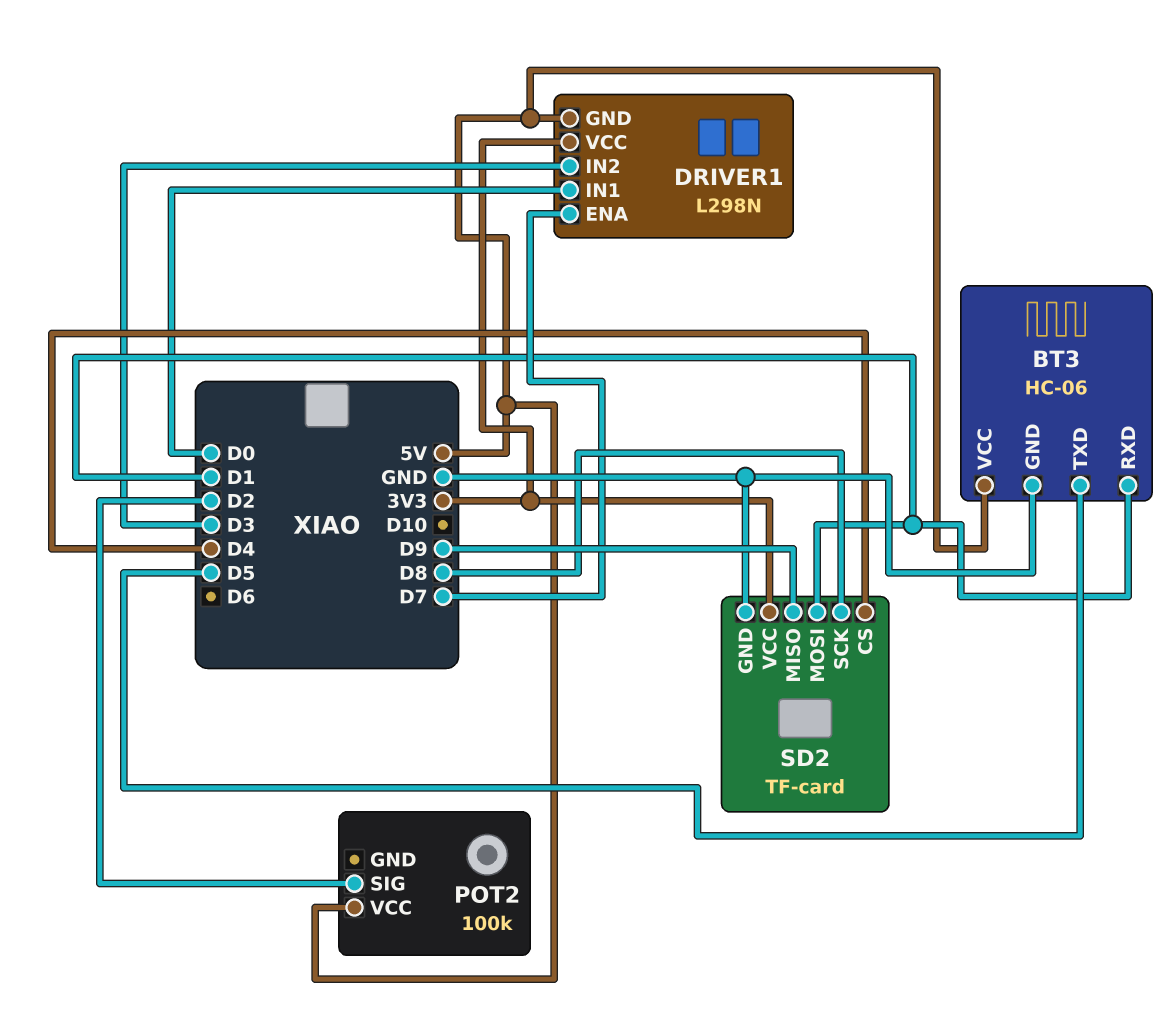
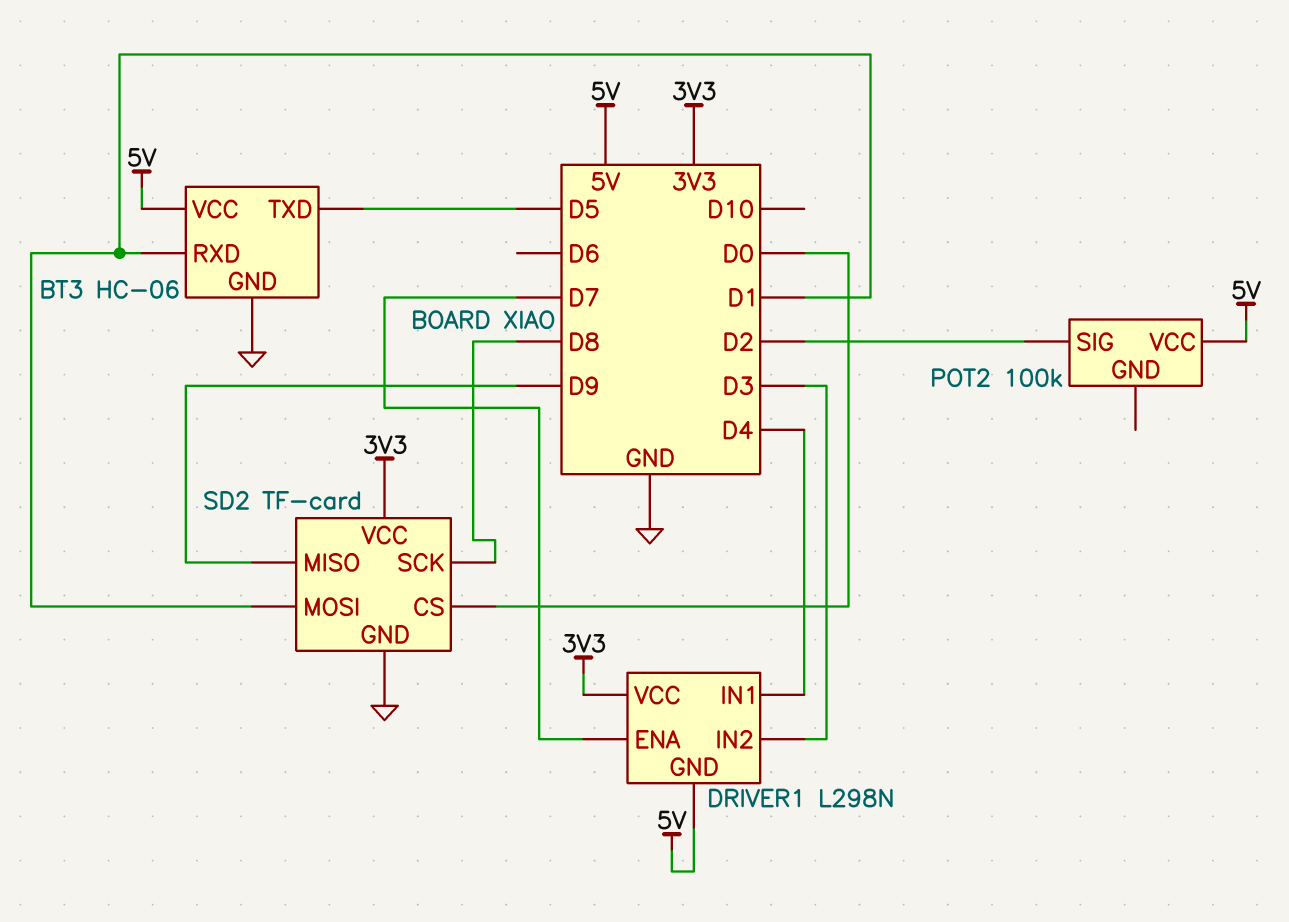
DRIVER1 pin IN1: D0 -> D4
SD2 pin CS: D4 -> D0

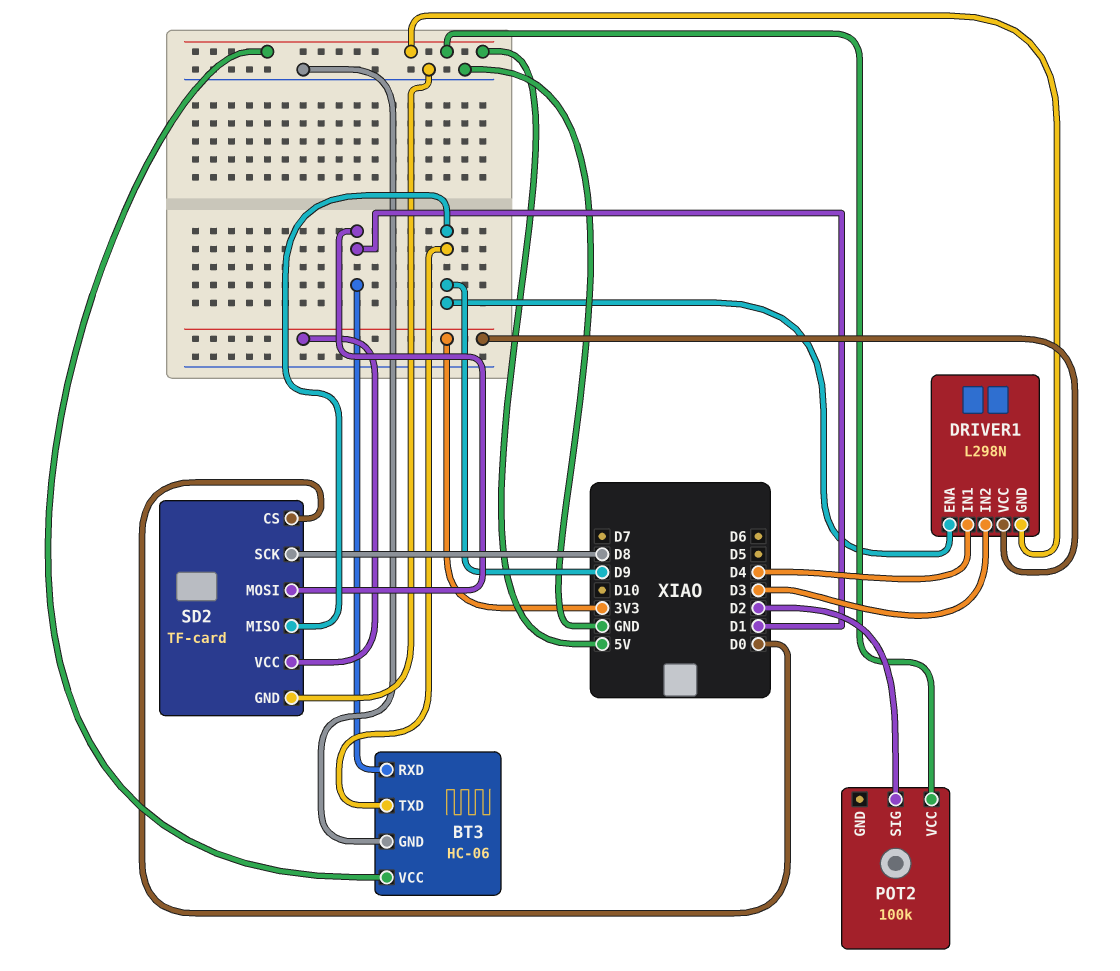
BT3 pin TXD: D5 -> D9
DRIVER1 pin ENA: D7 -> D9

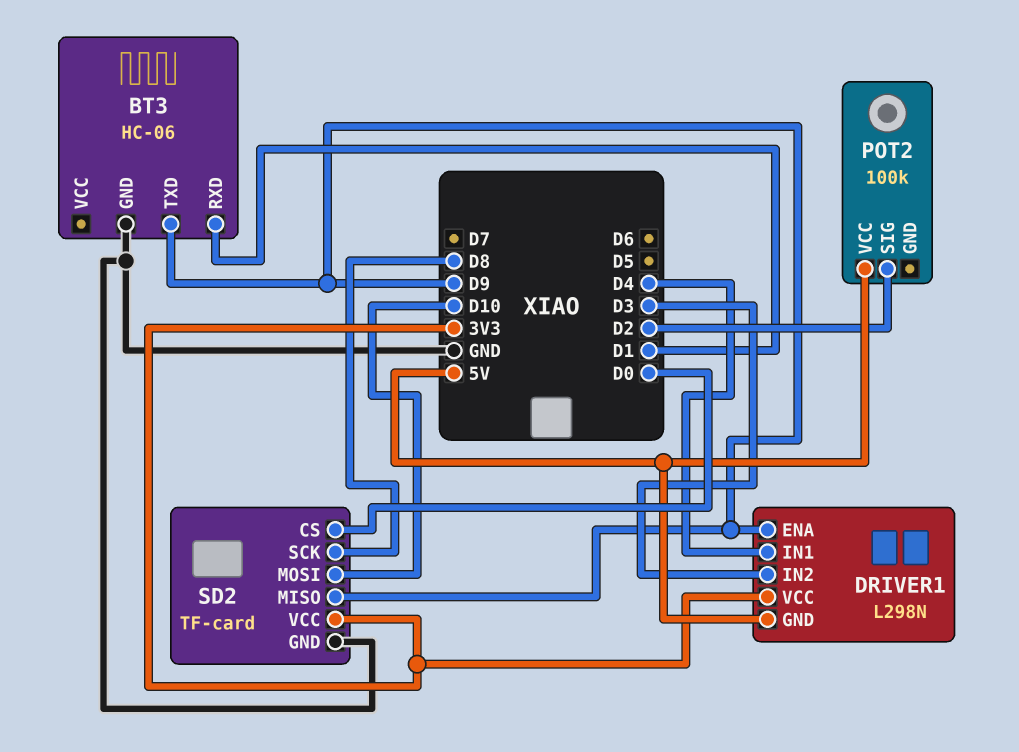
BT3 pin VCC: 5V -> none
SD2 pin MOSI: D1 -> D10

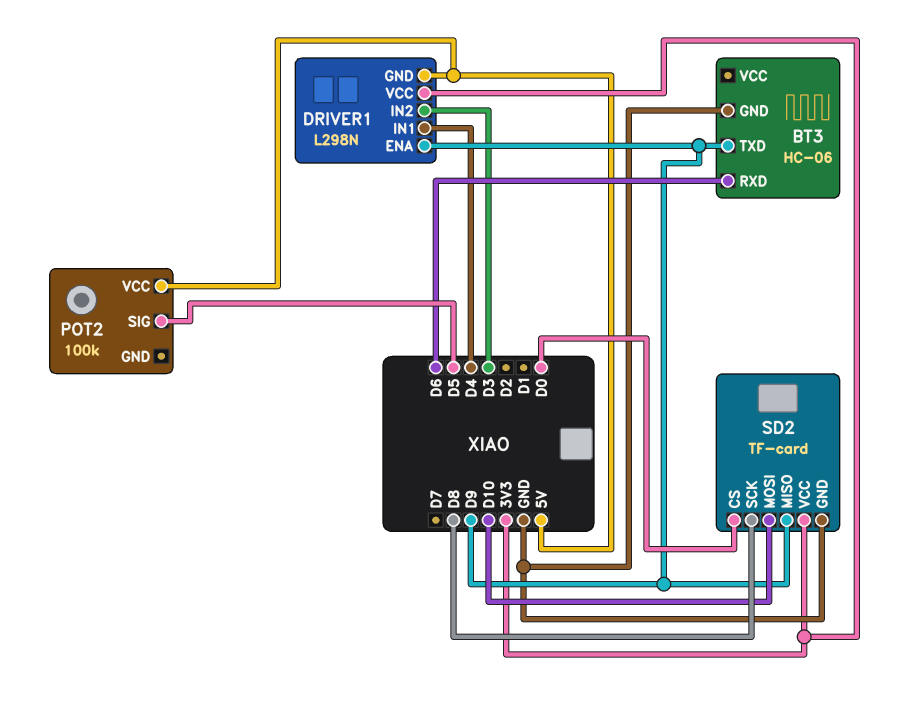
BT3 pin RXD: D1 -> D6
POT2 pin SIG: D2 -> D5

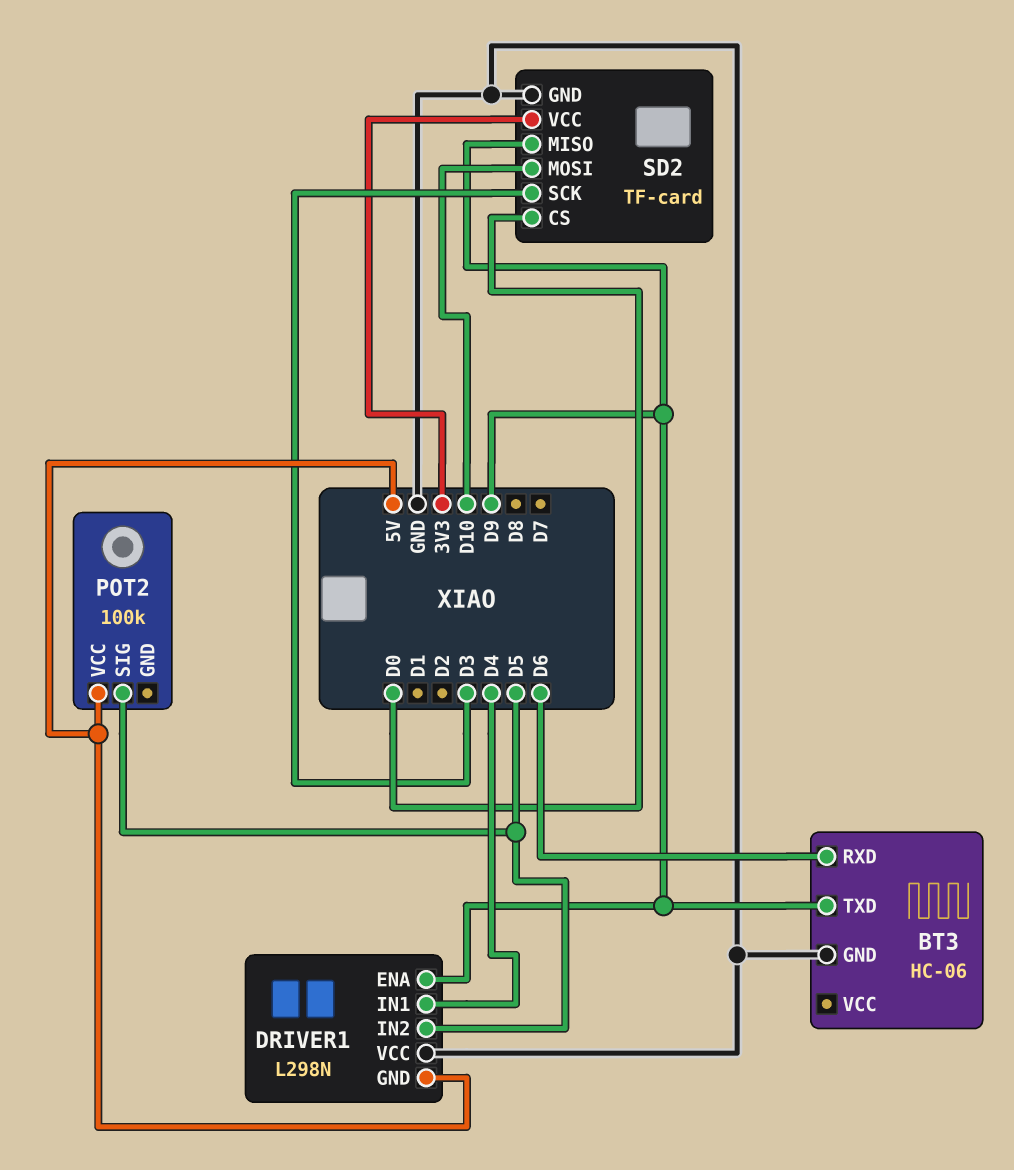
DRIVER1 pin IN2: D3 -> D5
DRIVER1 pin VCC: 3V3 -> GND
SD2 pin SCK: D8 -> D3

